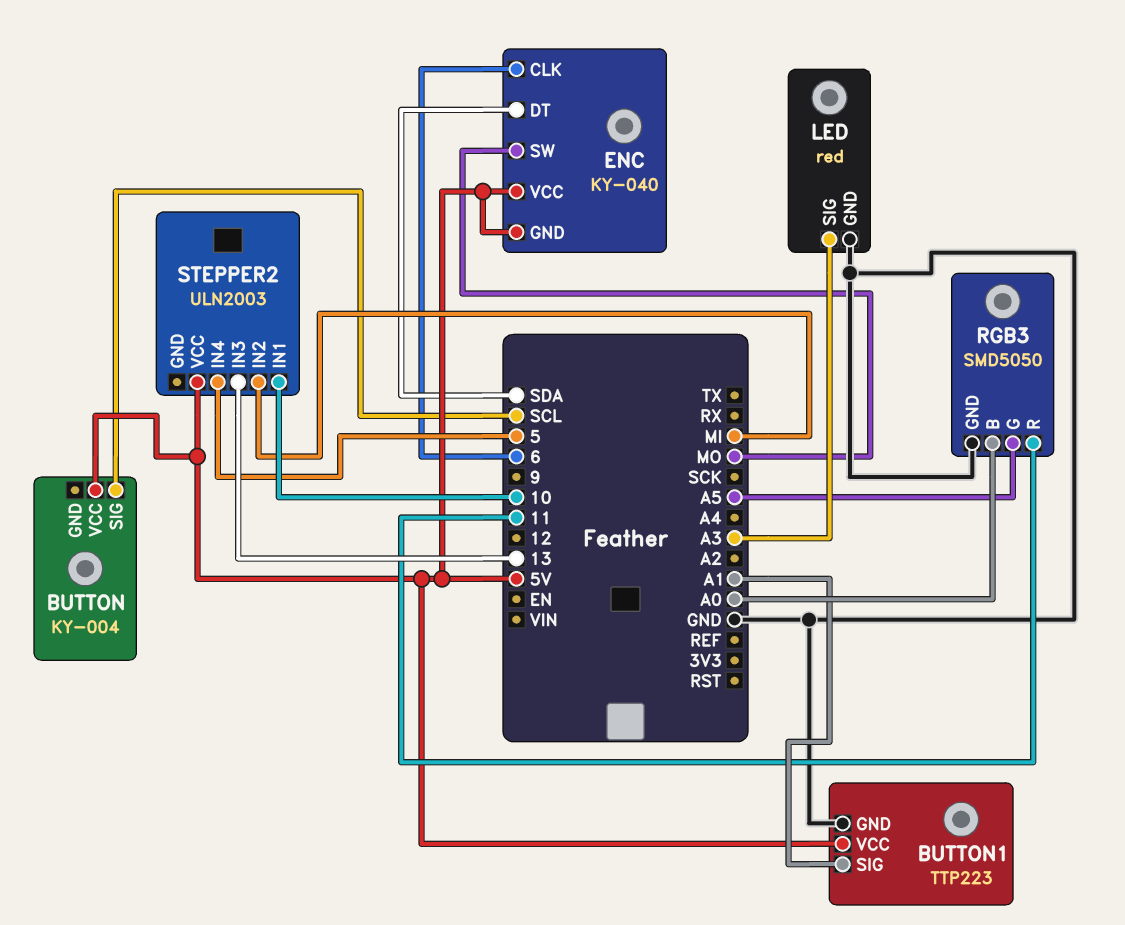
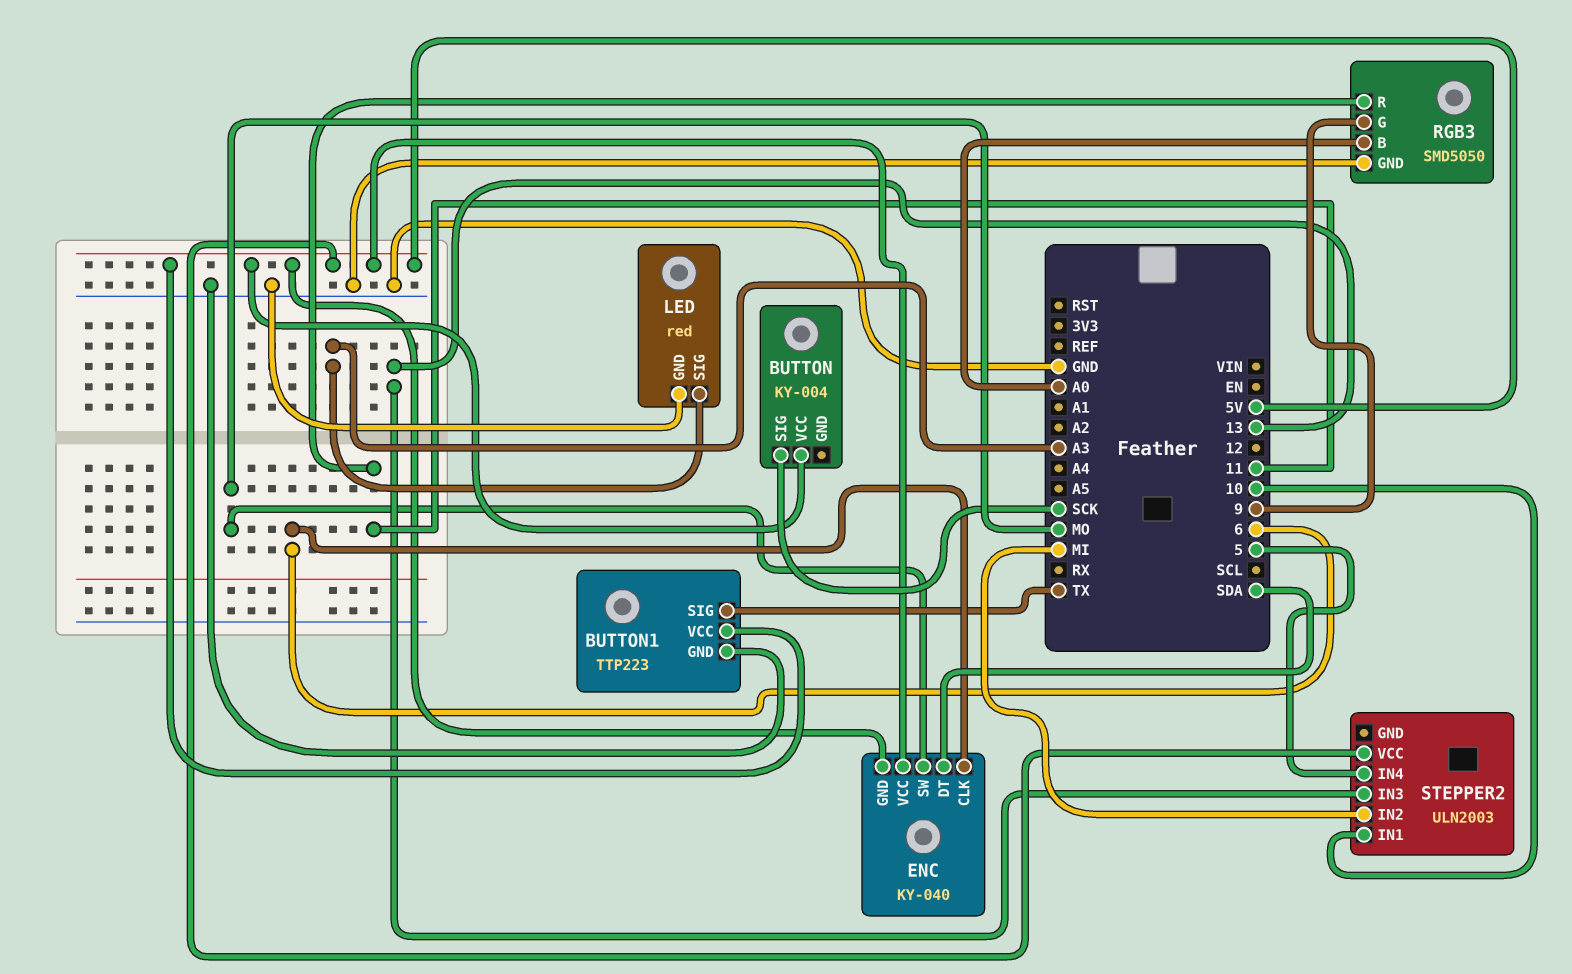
BUTTON pin SIG: SCL -> SCK
BUTTON1 pin SIG: A1 -> TX
RGB3 pin G: A5 -> 9

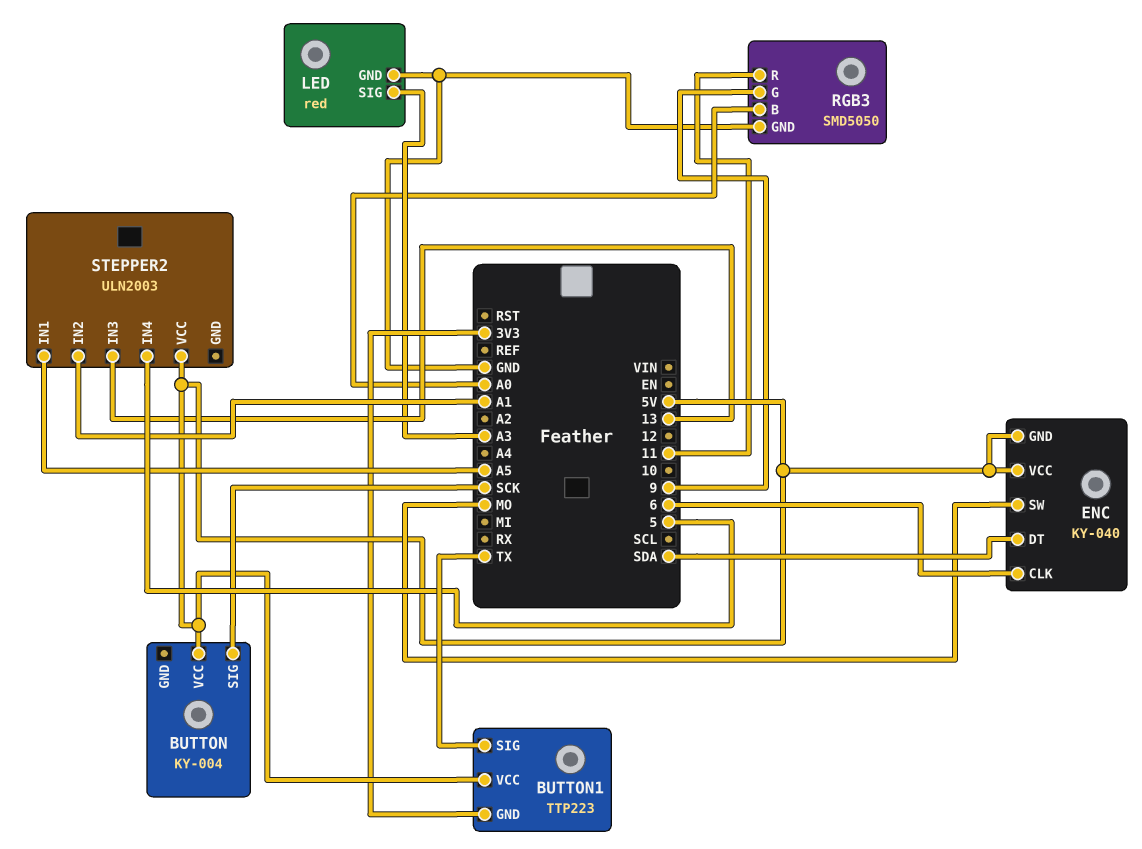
BUTTON1 pin GND: GND -> 3V3
STEPPER2 pin IN1: 10 -> A5
STEPPER2 pin IN2: MI -> A1

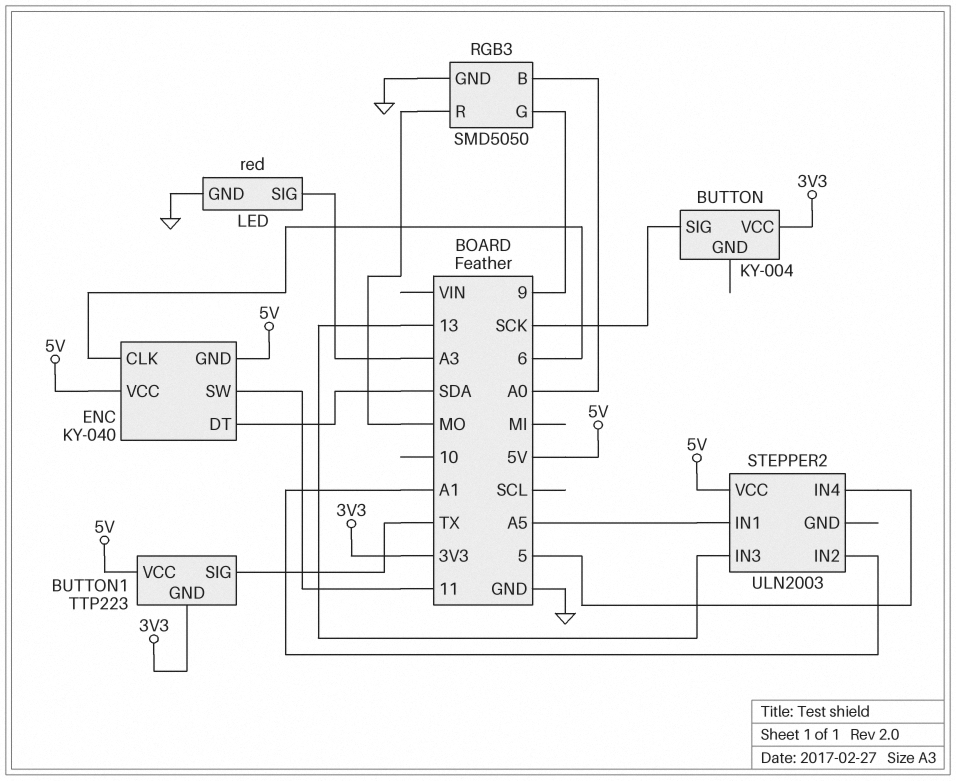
BUTTON pin VCC: 5V -> 3V3
ENC pin SW: MO -> 11
RGB3 pin R: 11 -> MO

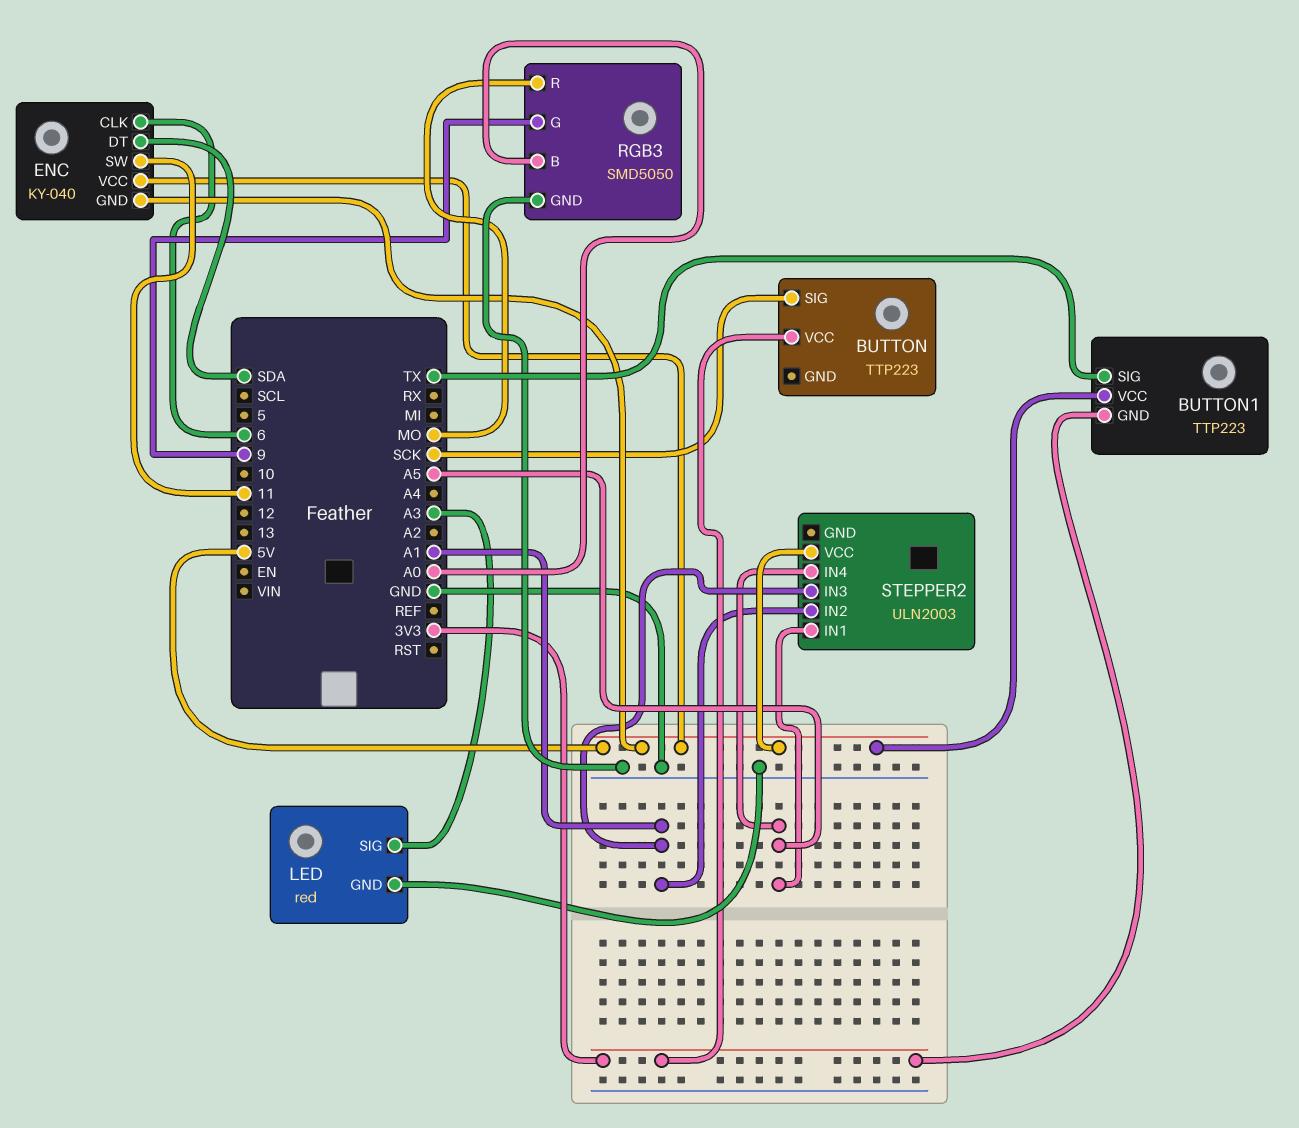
BUTTON: KY-004 -> TTP223
STEPPER2 pin IN3: 13 -> A1
STEPPER2 pin IN4: 5 -> A5

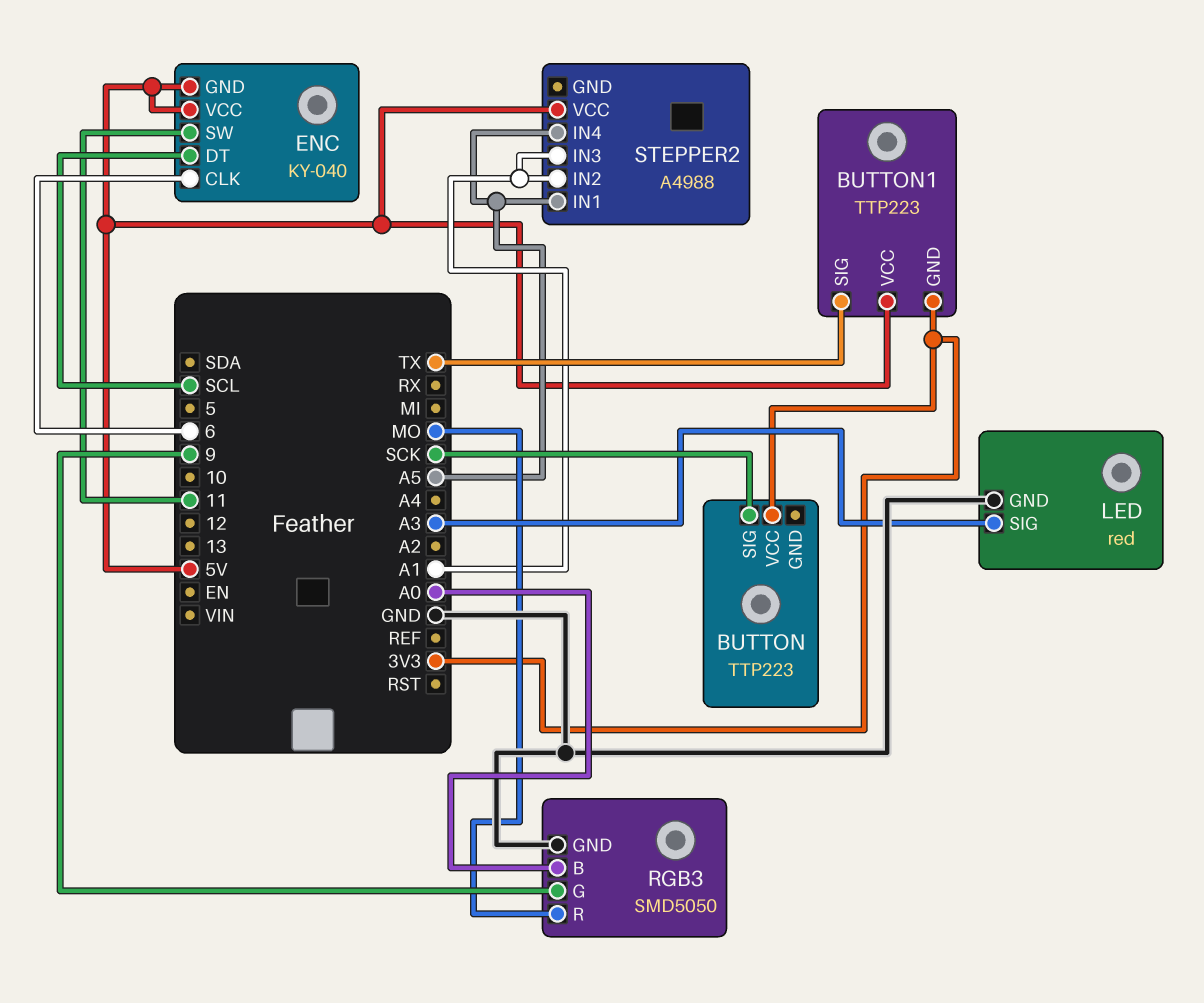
ENC pin DT: SDA -> SCL
STEPPER2: ULN2003 -> A4988

